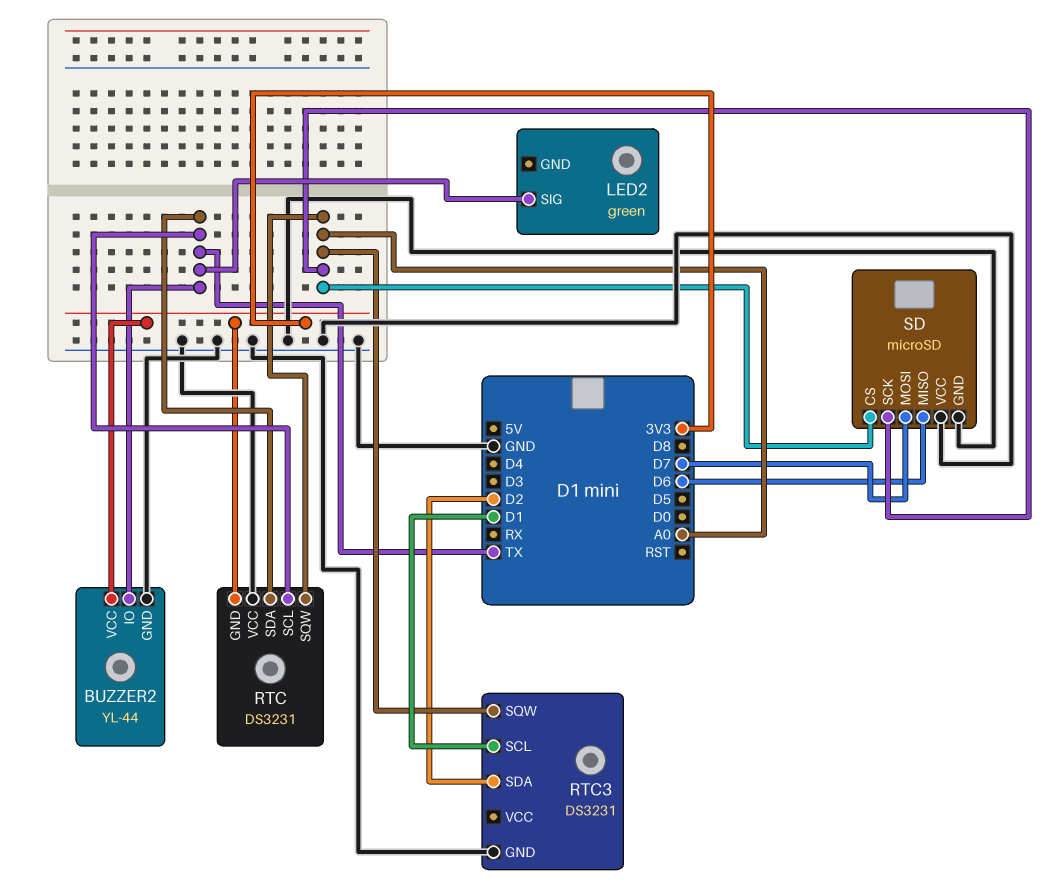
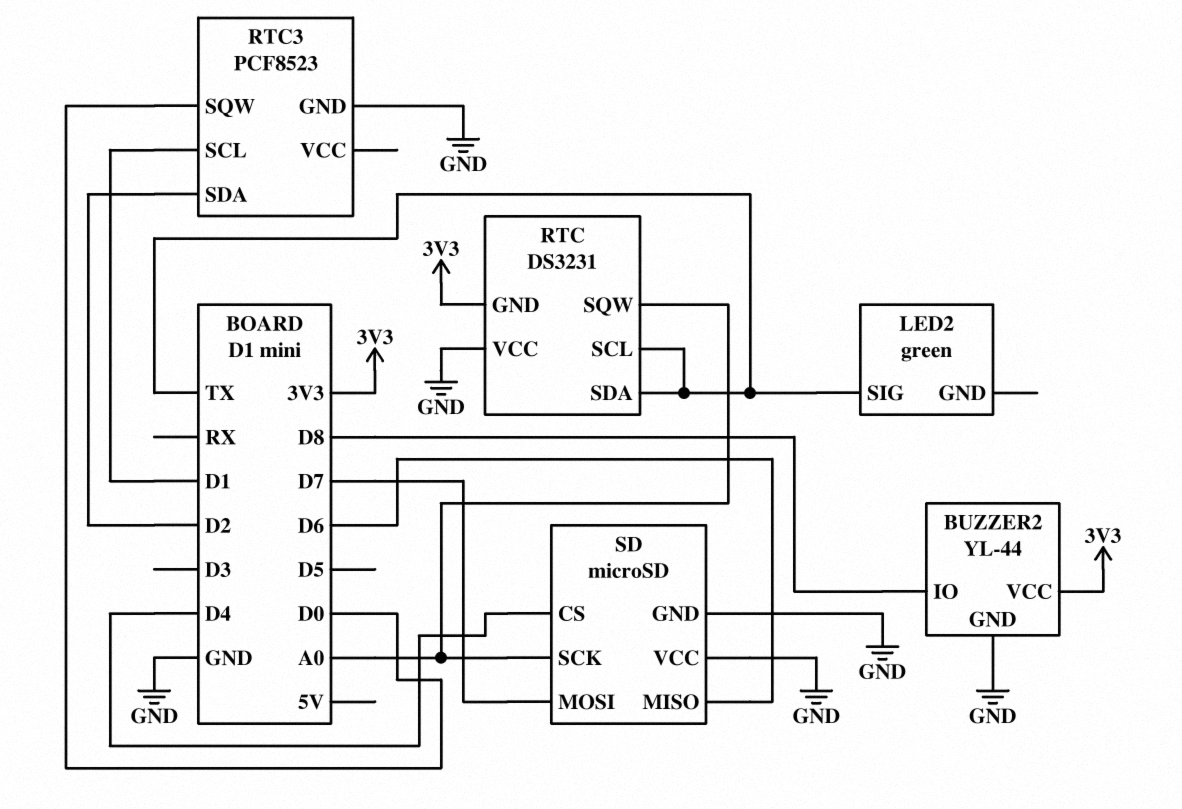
BUZZER2 pin IO: TX -> D8
RTC3: DS3231 -> PCF8523
RTC3 pin SQW: A0 -> D0
SD pin CS: A0 -> D4

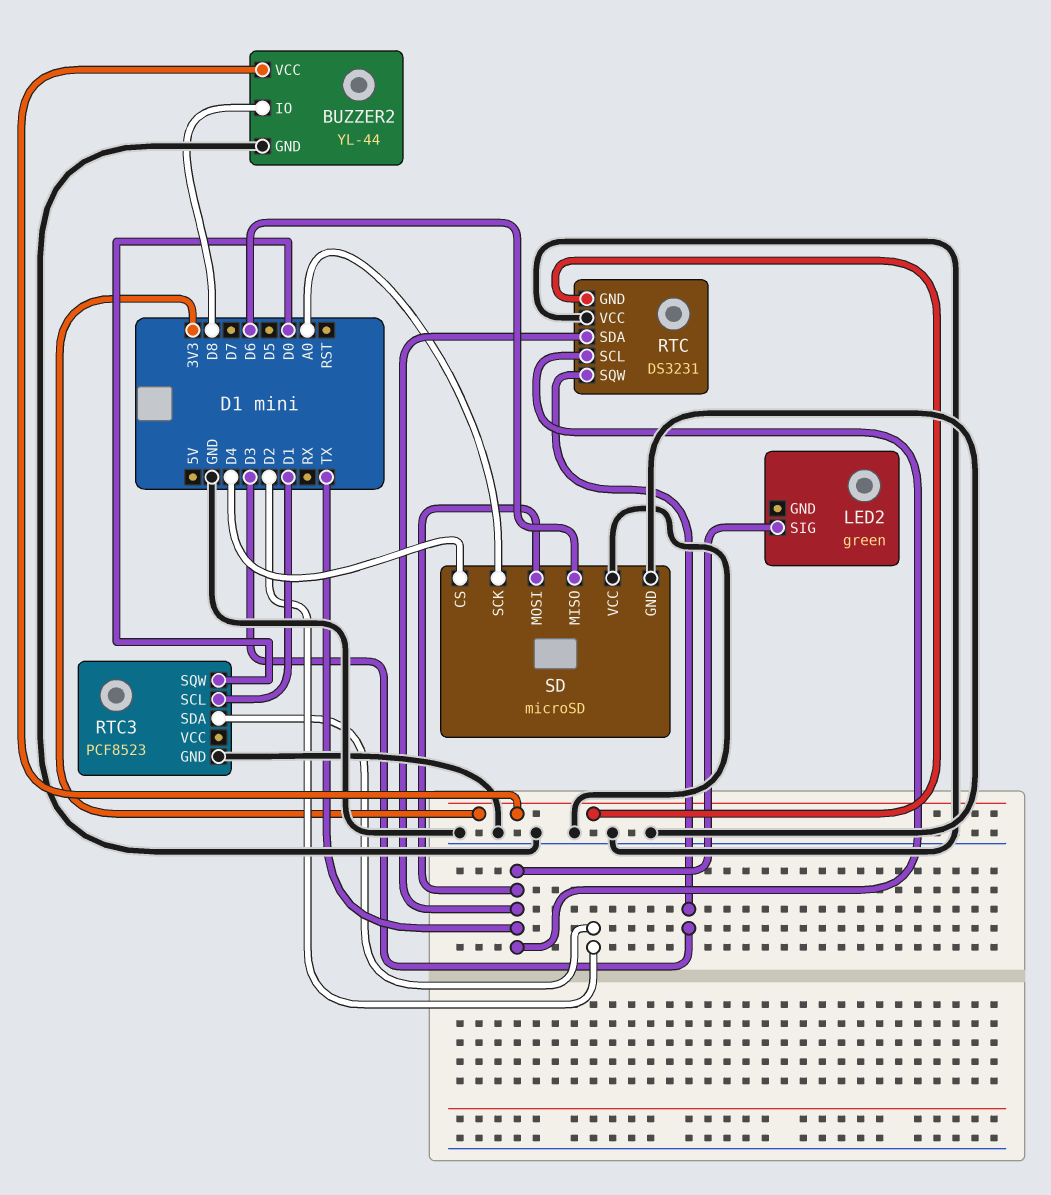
RTC pin SQW: A0 -> D3
SD pin MOSI: D7 -> TX

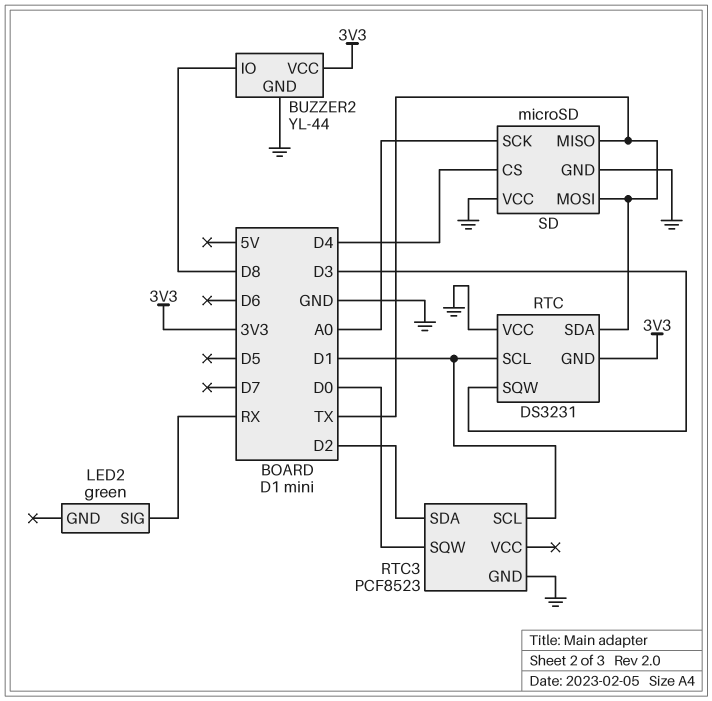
LED2 pin SIG: TX -> RX
RTC pin SCL: TX -> D1
SD pin MISO: D6 -> TX

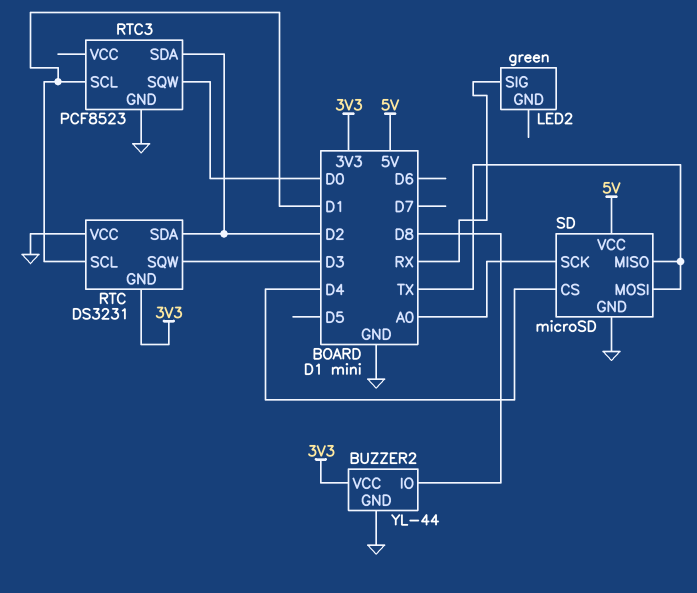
RTC pin SDA: TX -> D2
SD pin VCC: GND -> 5V

